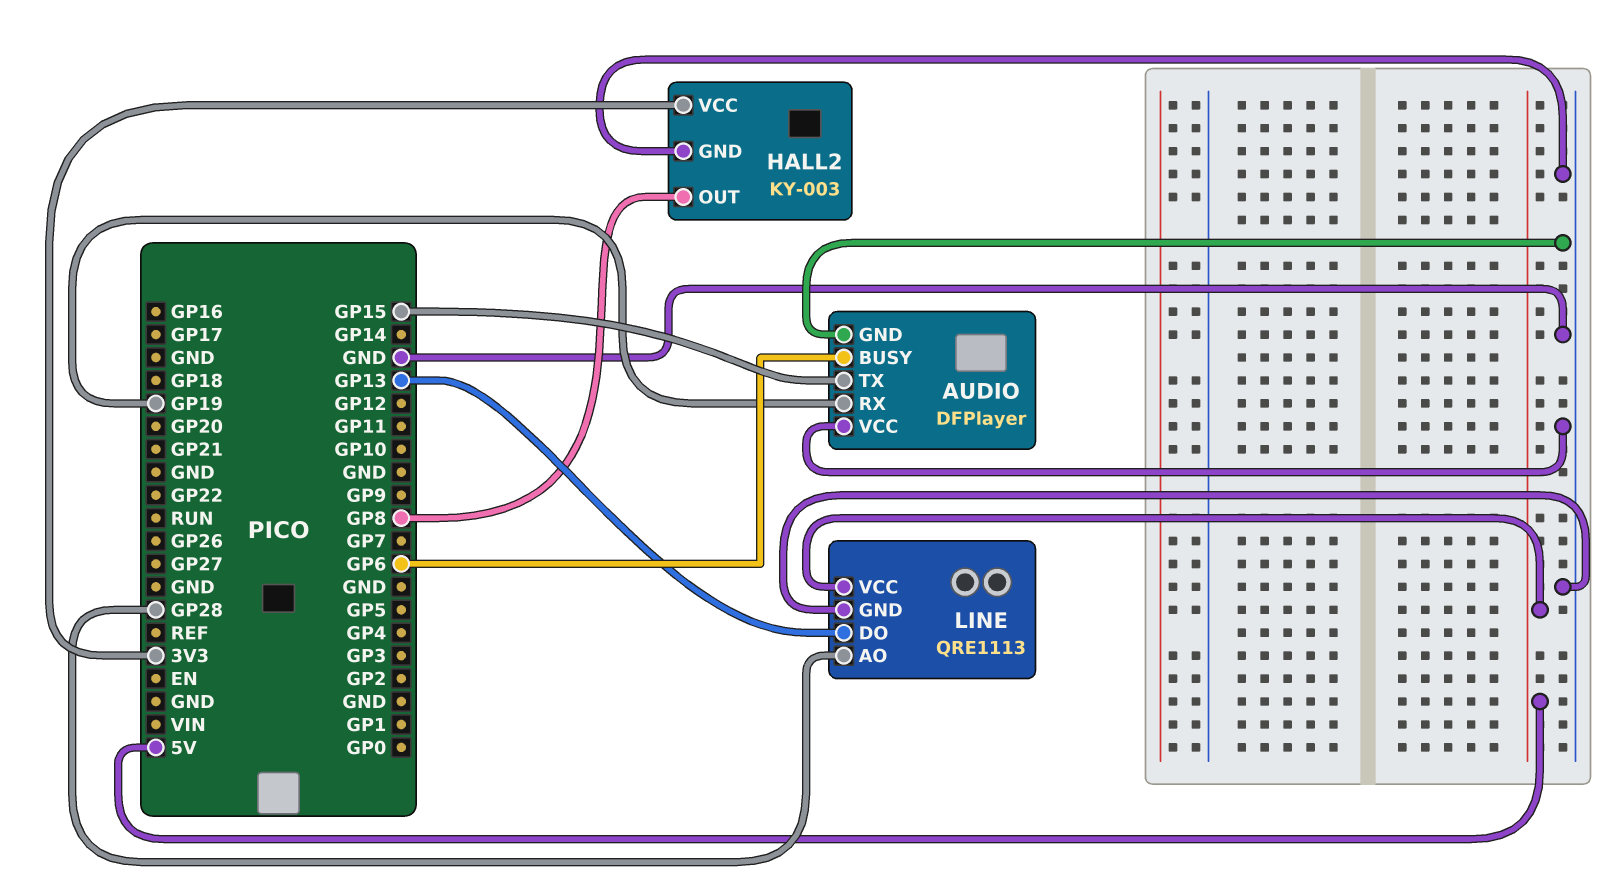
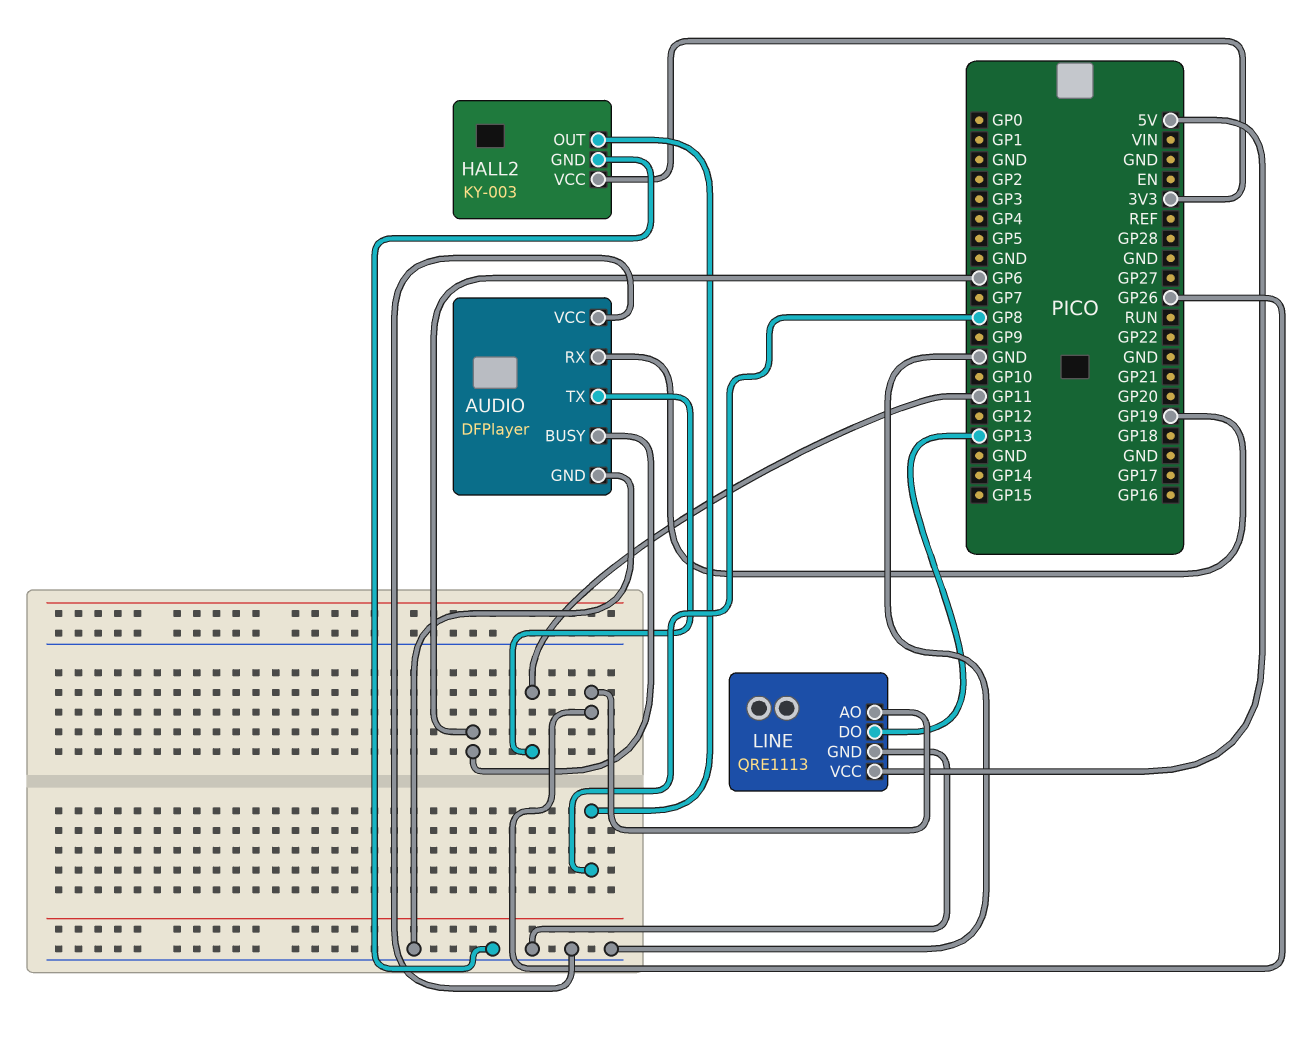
AUDIO pin TX: GP15 -> GP11
LINE pin AO: GP28 -> GP26

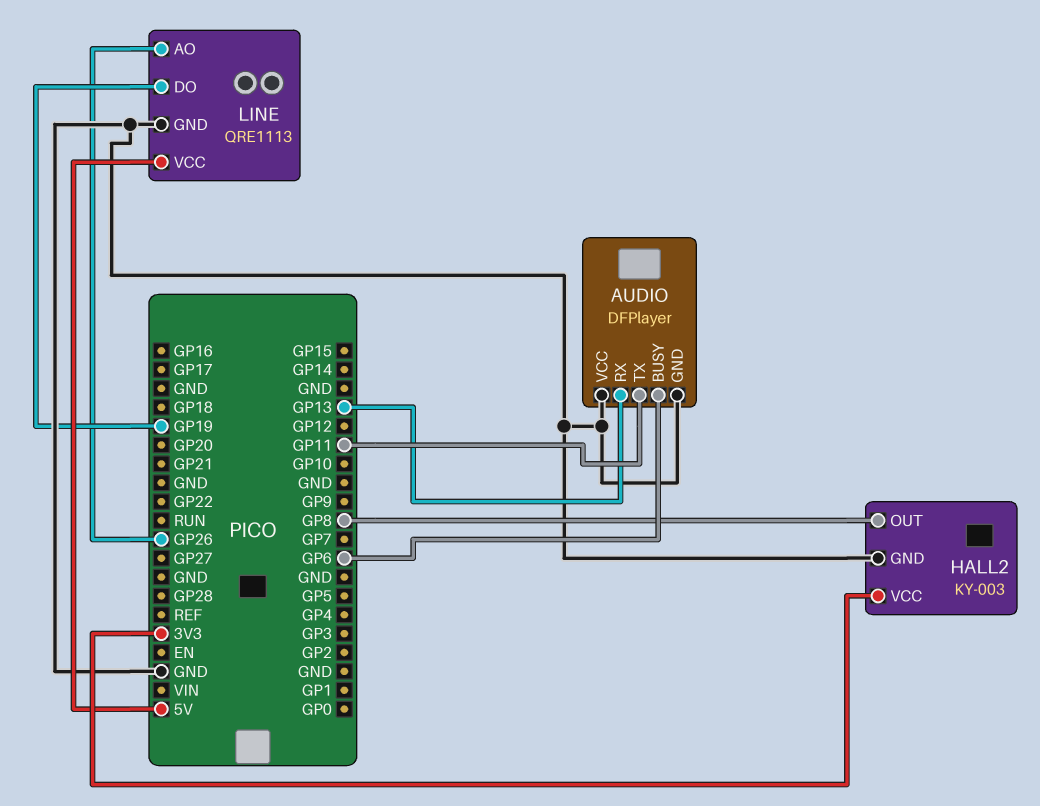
AUDIO pin RX: GP19 -> GP13
LINE pin DO: GP13 -> GP19

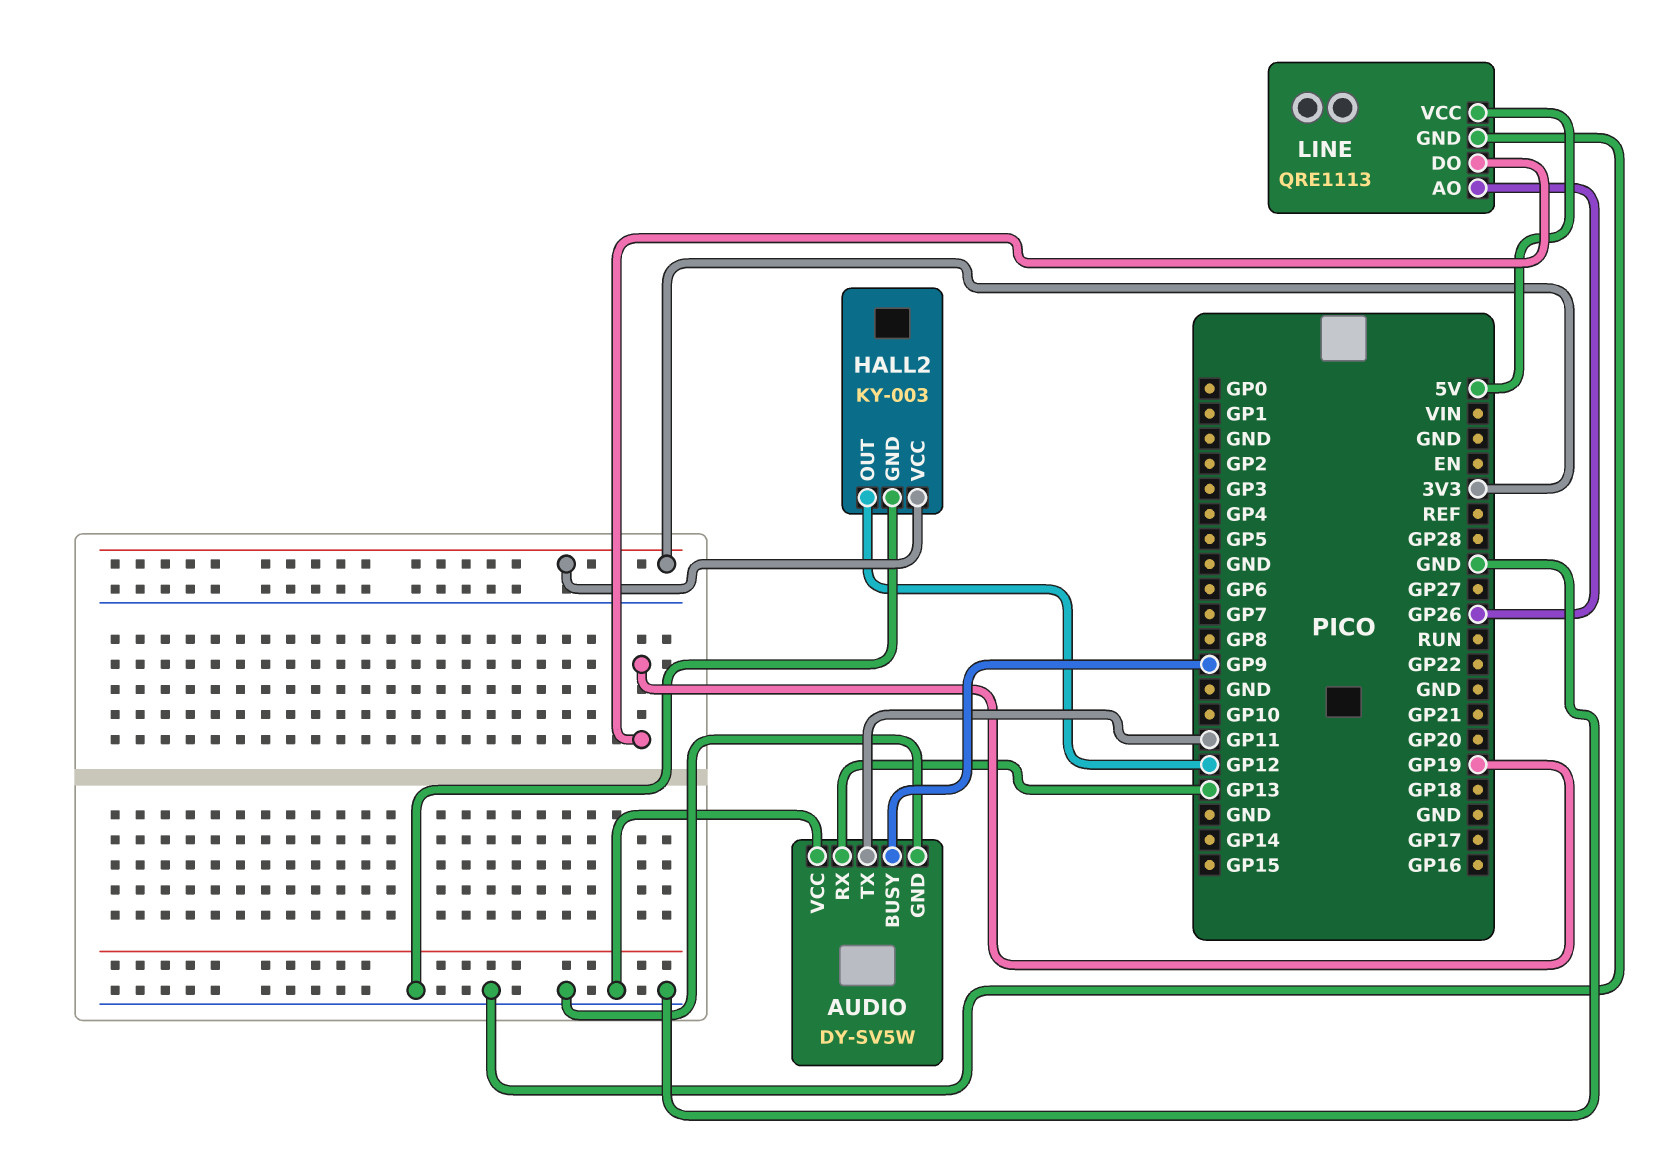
AUDIO: DFPlayer -> DY-SV5W
AUDIO pin BUSY: GP6 -> GP9
HALL2 pin OUT: GP8 -> GP12

